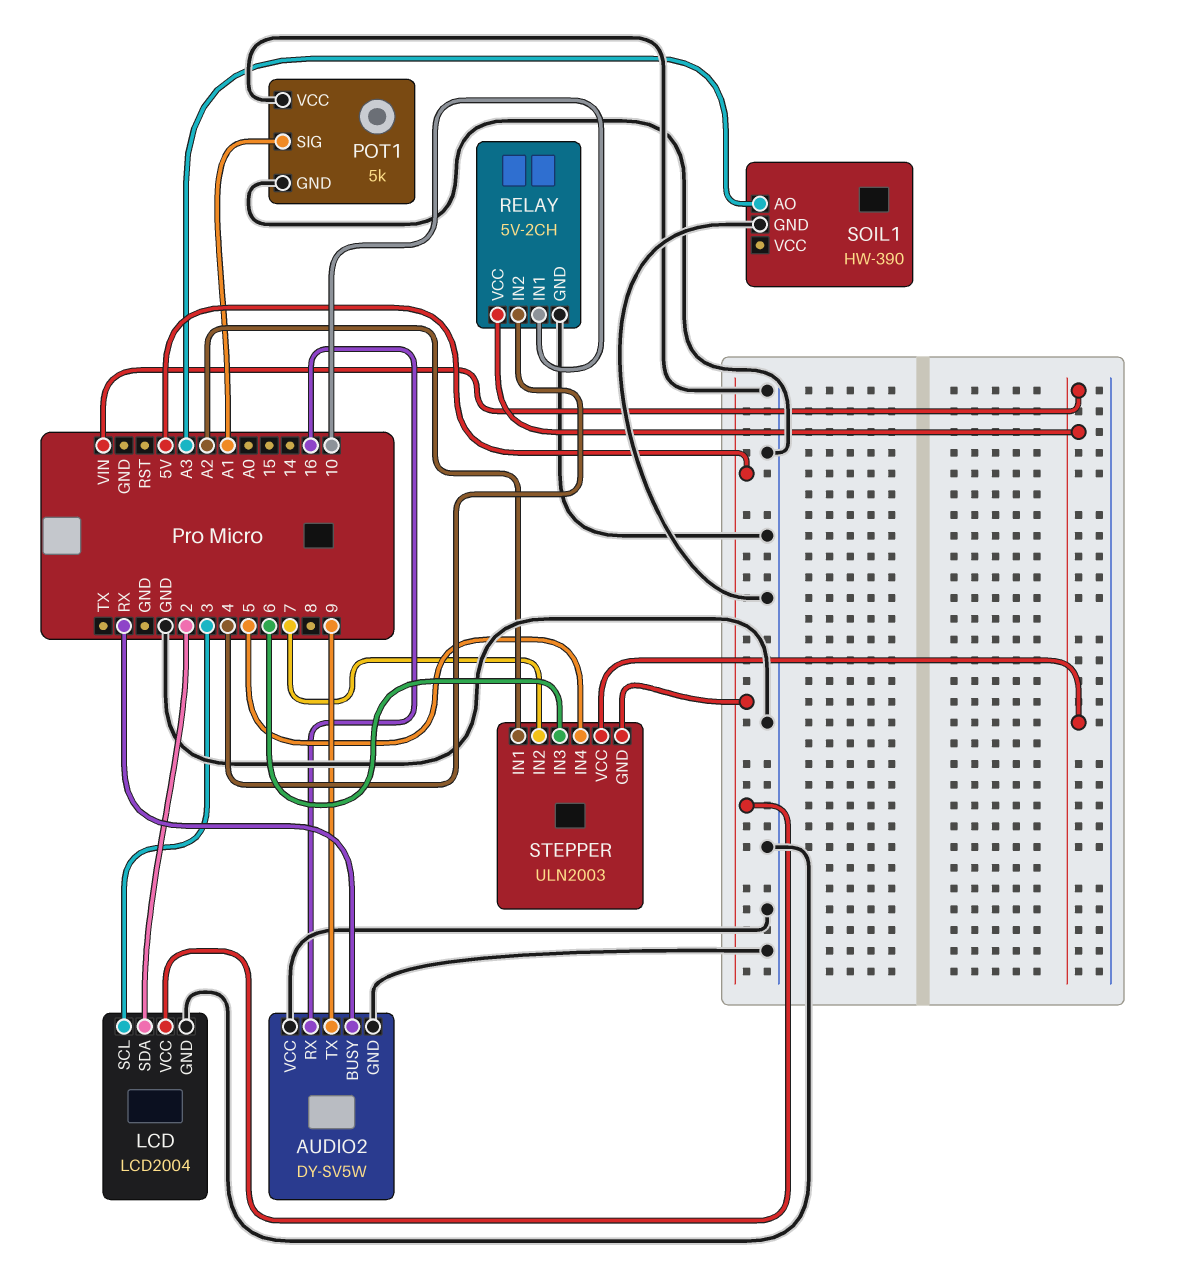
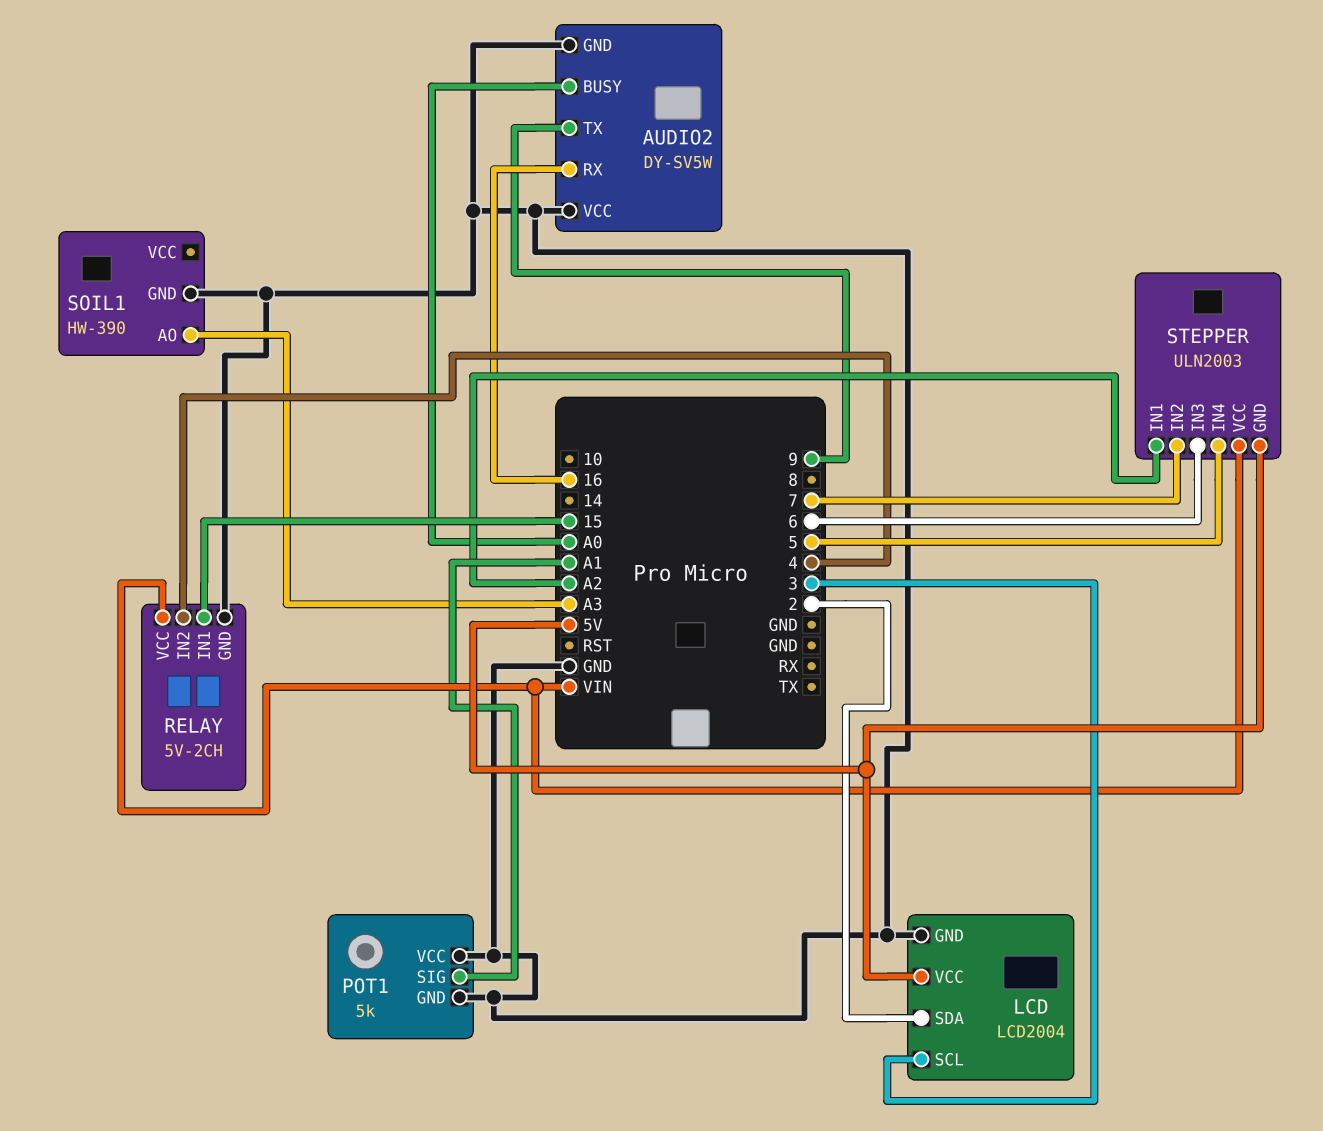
AUDIO2 pin BUSY: RX -> A0
RELAY pin IN1: 10 -> 15

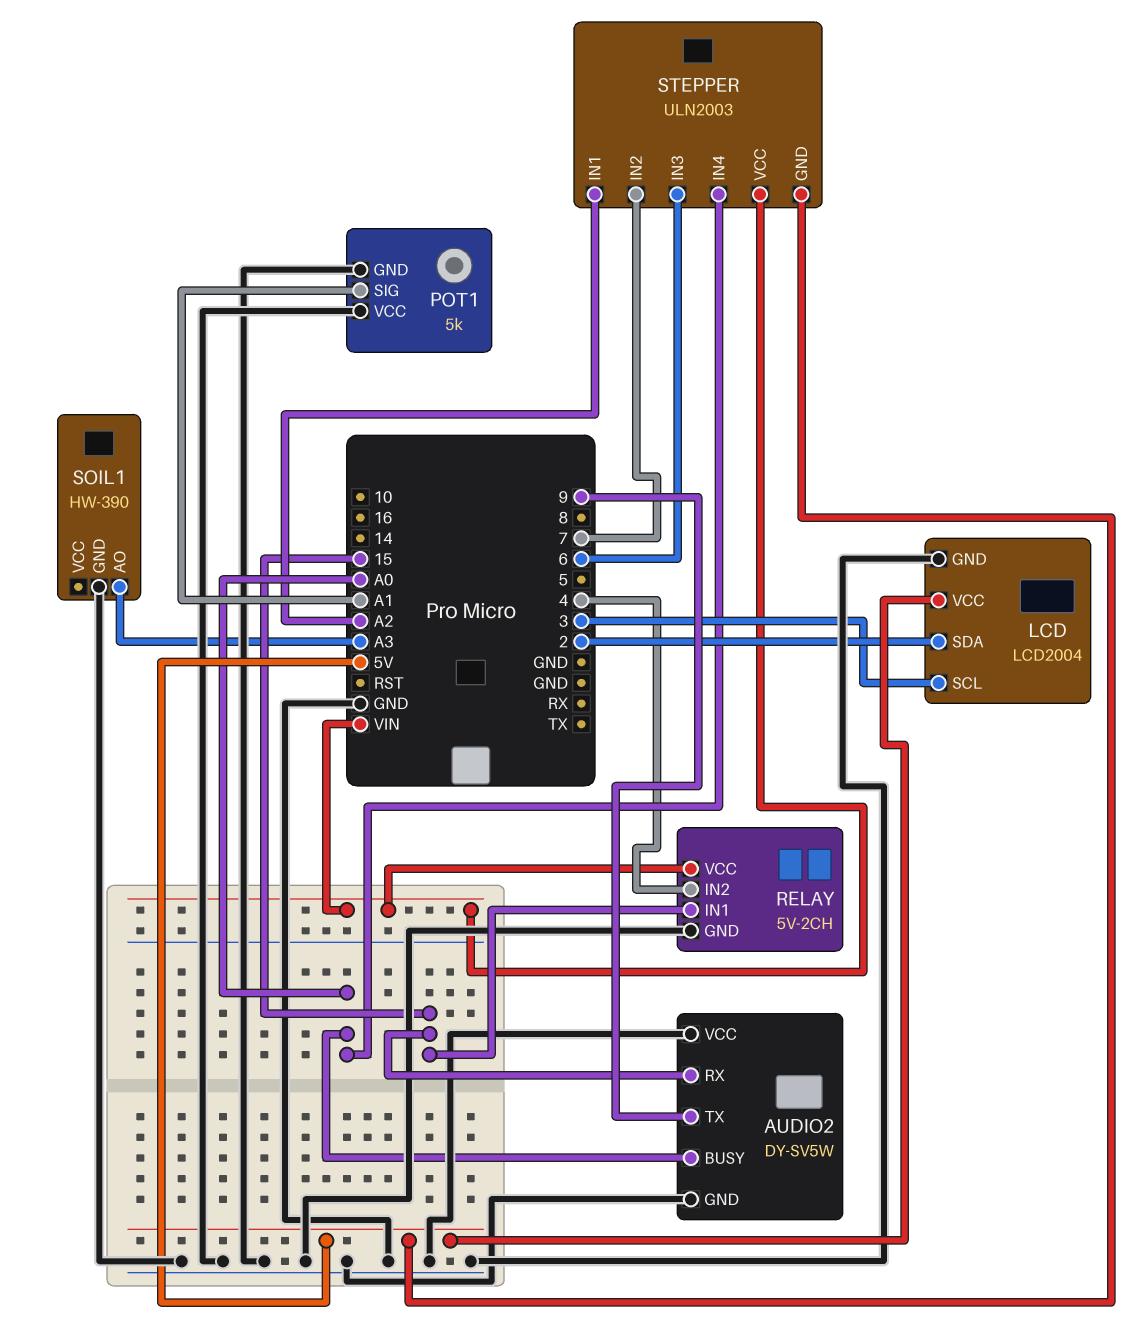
AUDIO2 pin RX: 16 -> 15
STEPPER pin IN4: 5 -> A0

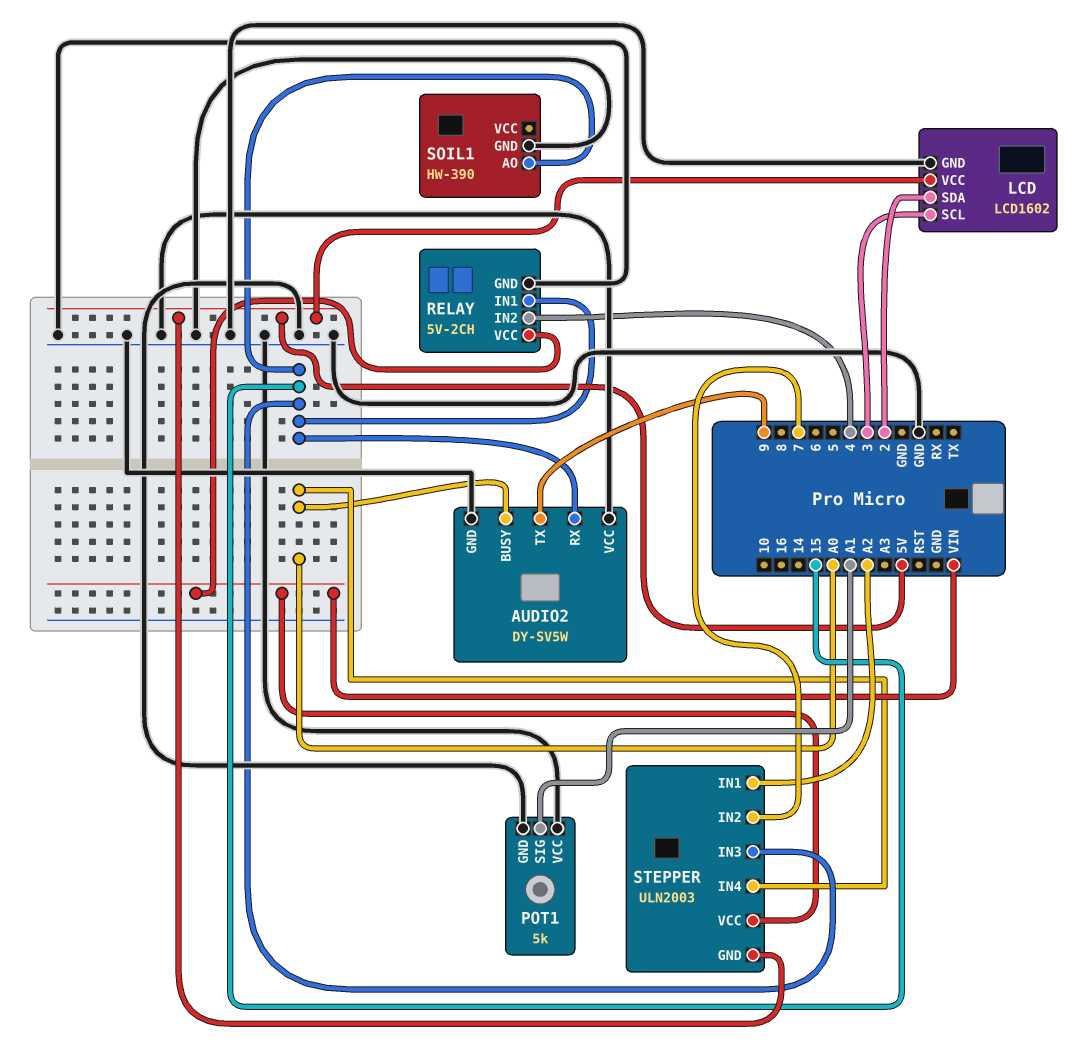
LCD: LCD2004 -> LCD1602
SOIL1 pin AO: A3 -> 15
STEPPER pin IN3: 6 -> 15

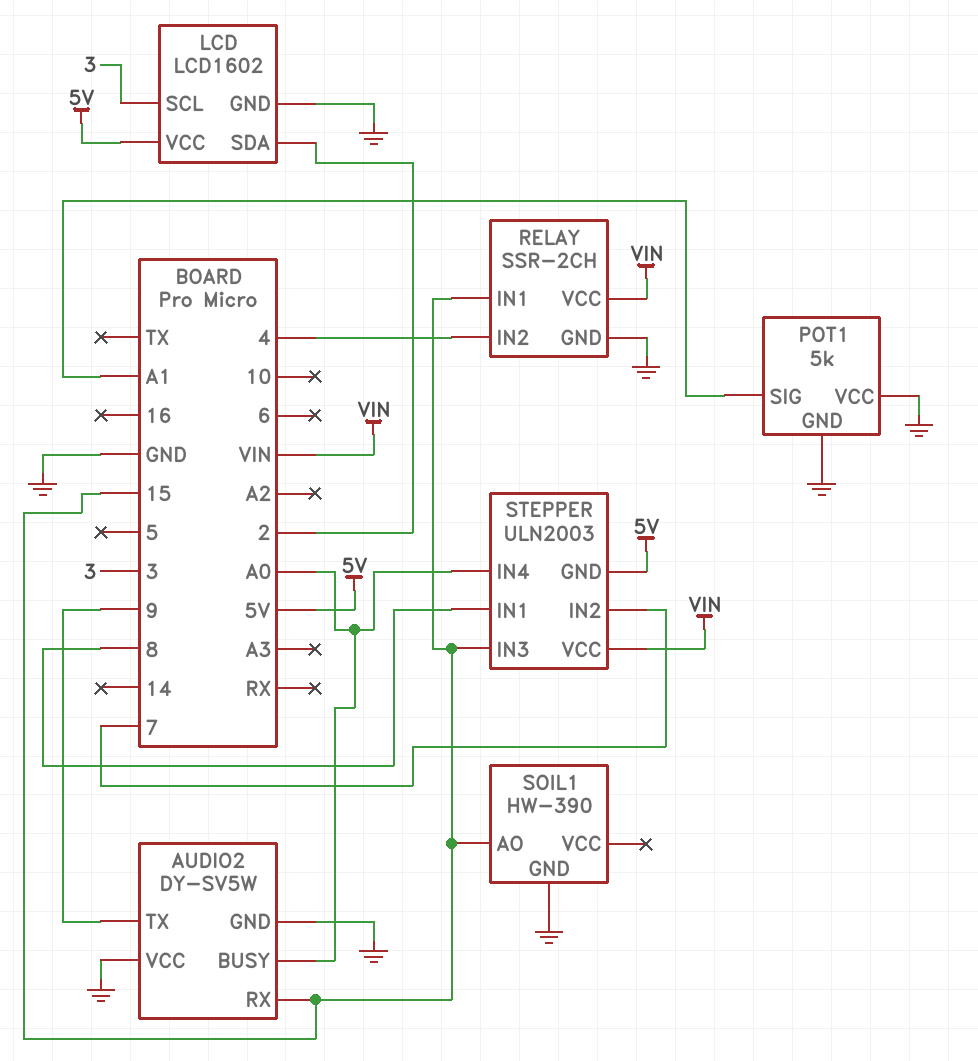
RELAY: 5V-2CH -> SSR-2CH
STEPPER pin IN1: A2 -> 8

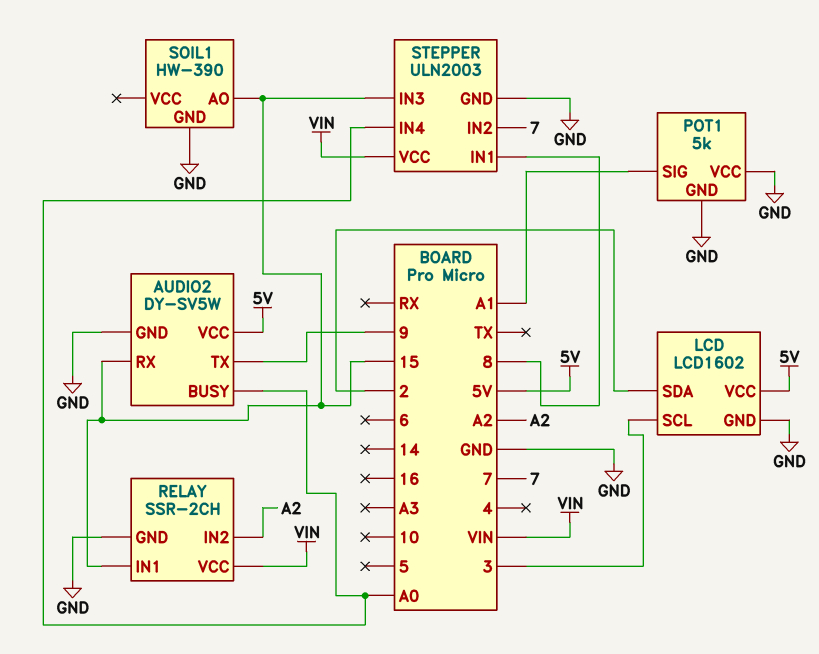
AUDIO2 pin VCC: GND -> 5V
RELAY pin IN2: 4 -> A2
STEPPER pin GND: 5V -> GND

